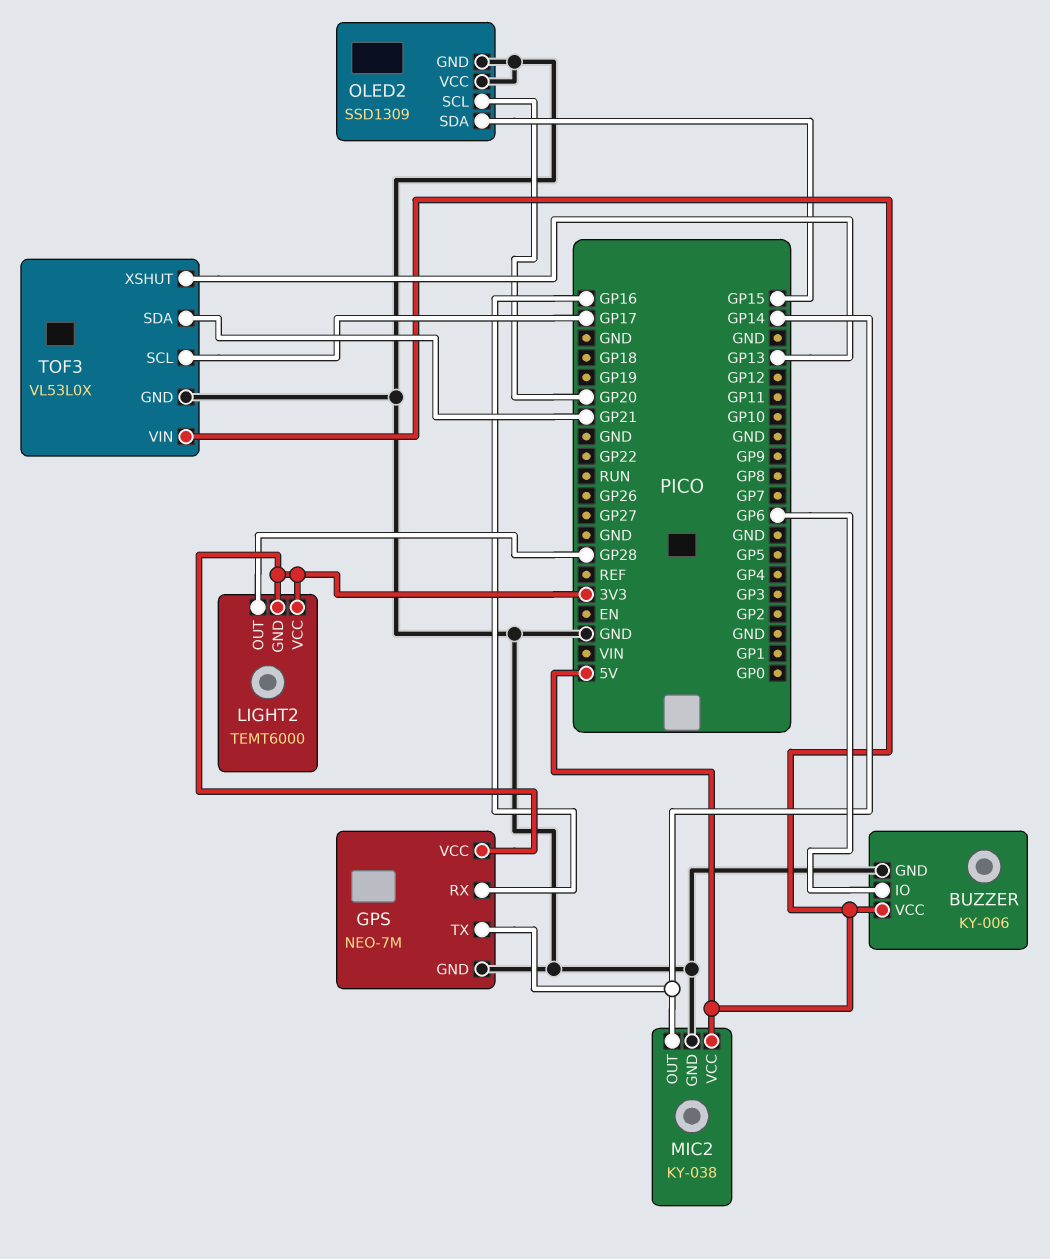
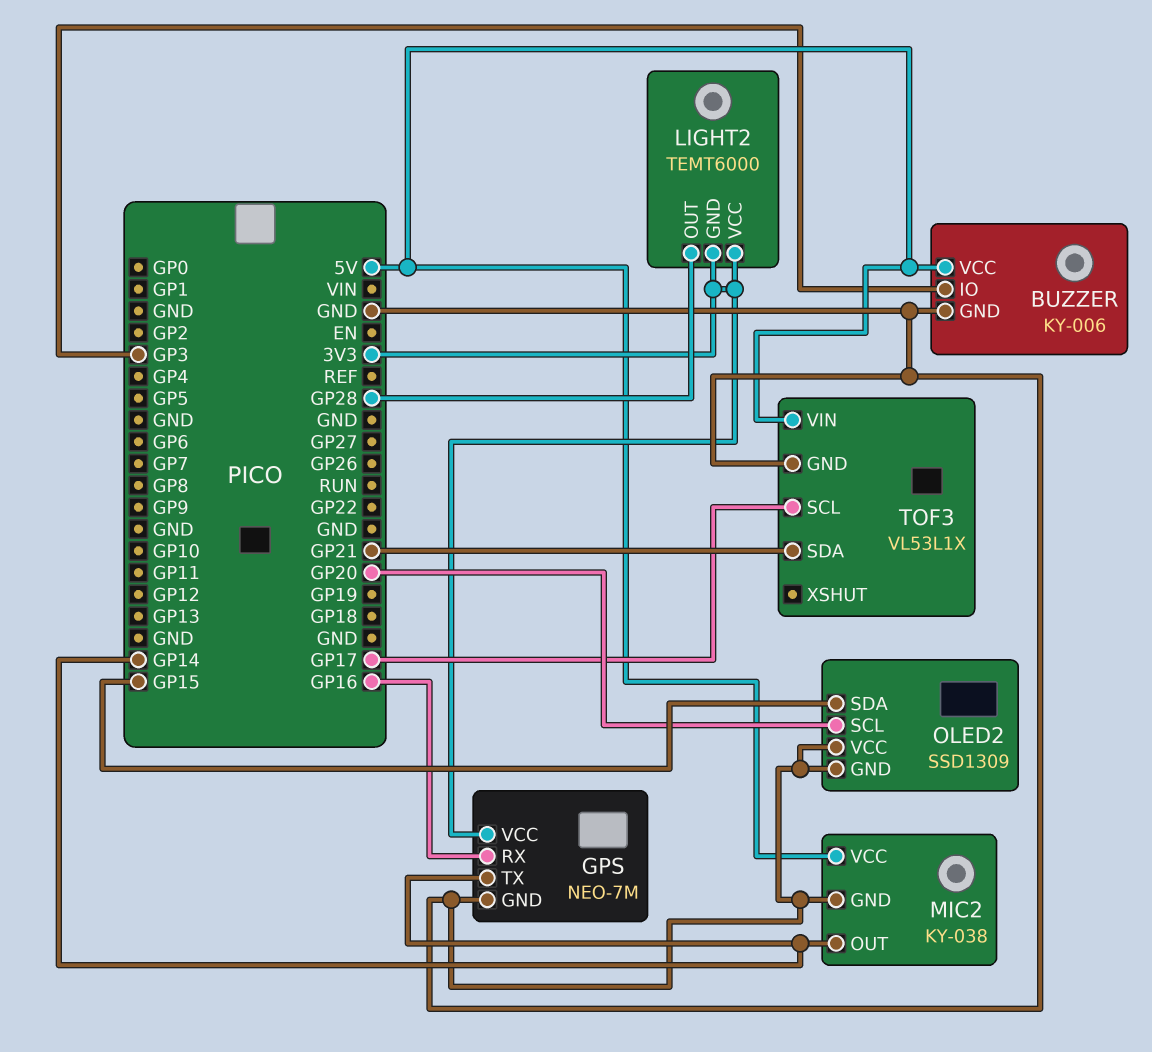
BUZZER pin IO: GP6 -> GP3
TOF3: VL53L0X -> VL53L1X
TOF3 pin XSHUT: GP13 -> none

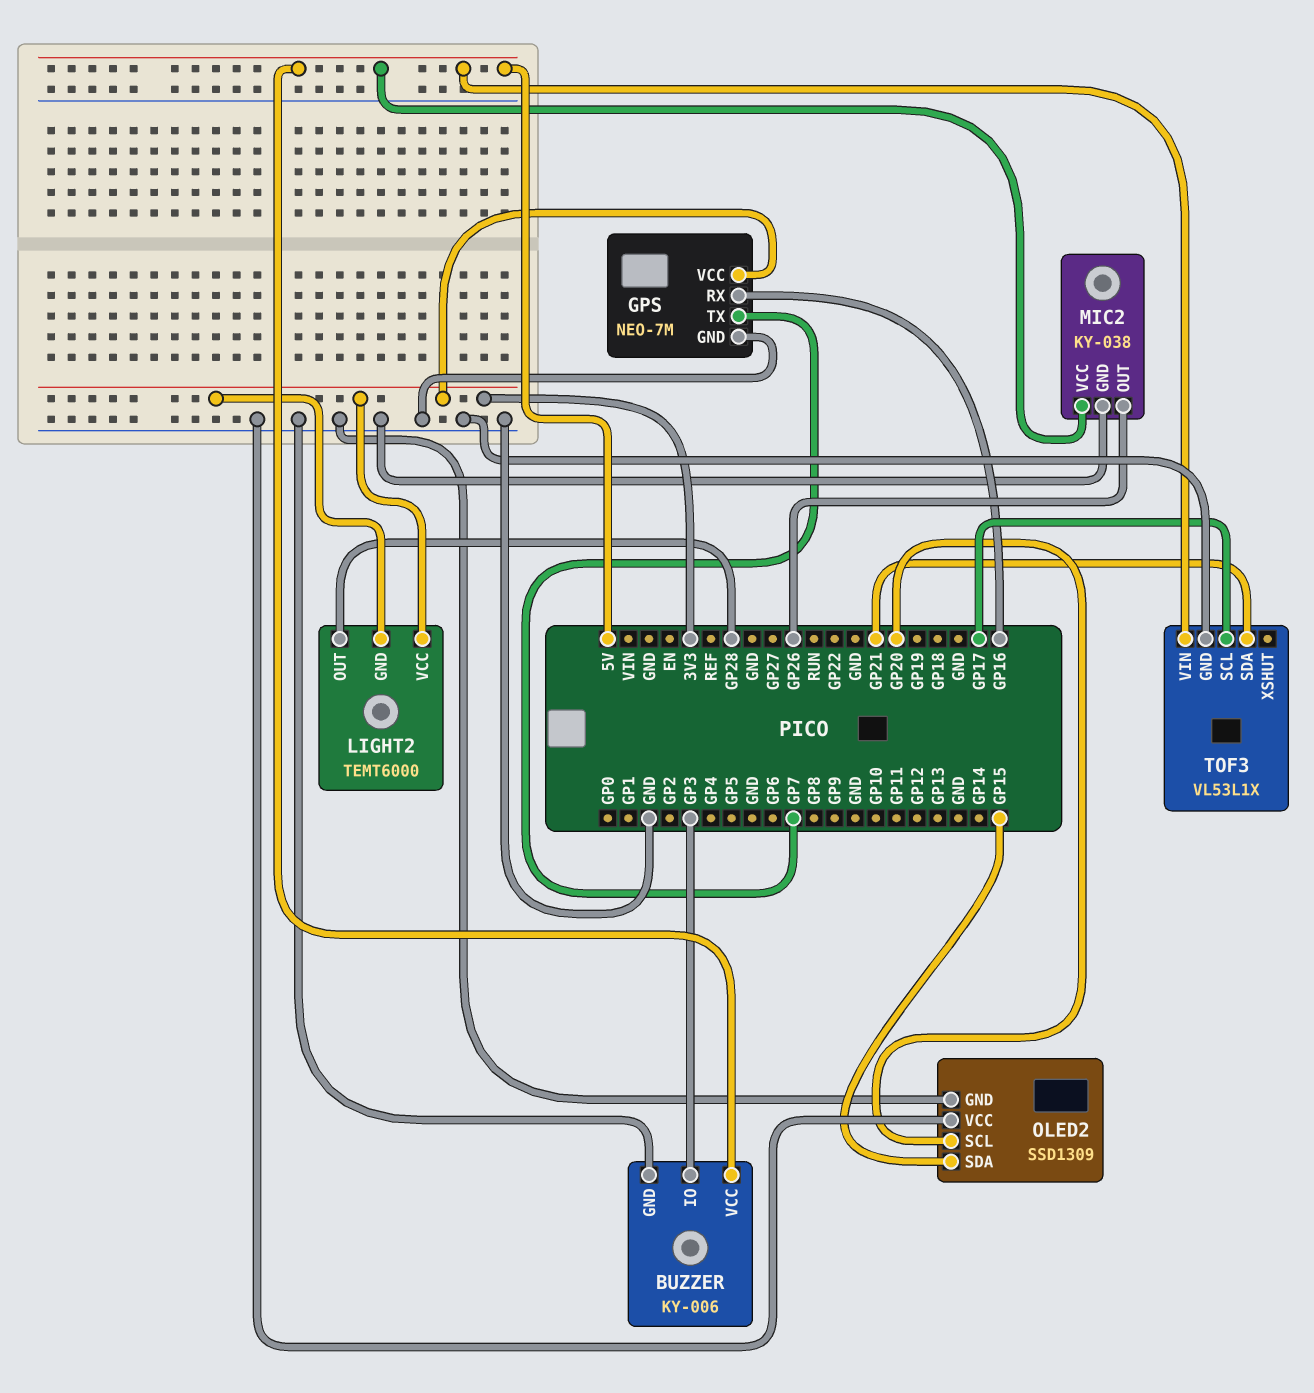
GPS pin TX: GP14 -> GP7
MIC2 pin OUT: GP14 -> GP26

